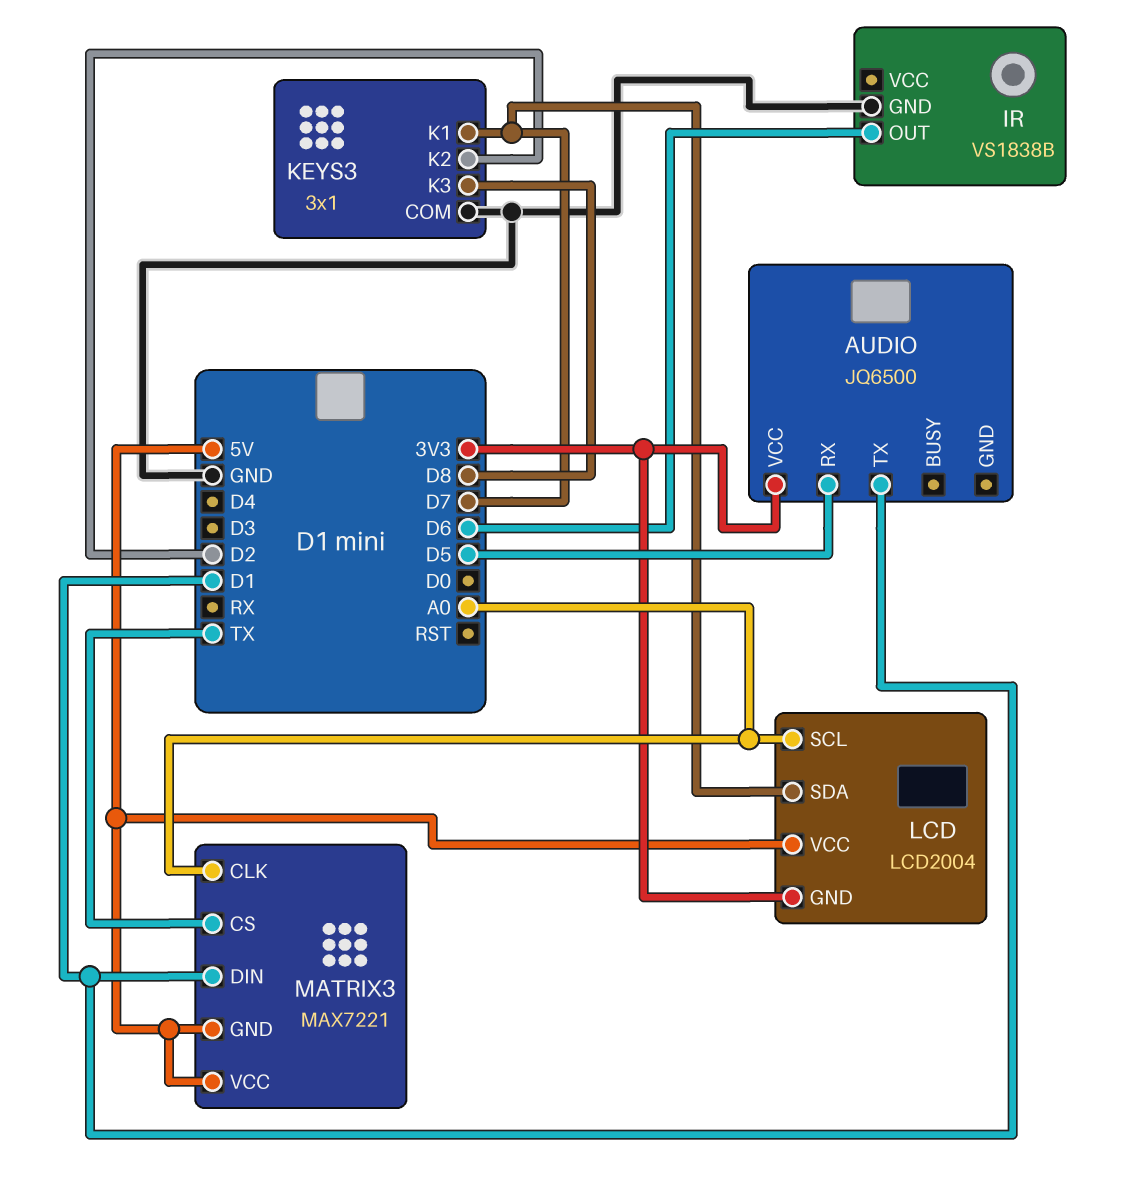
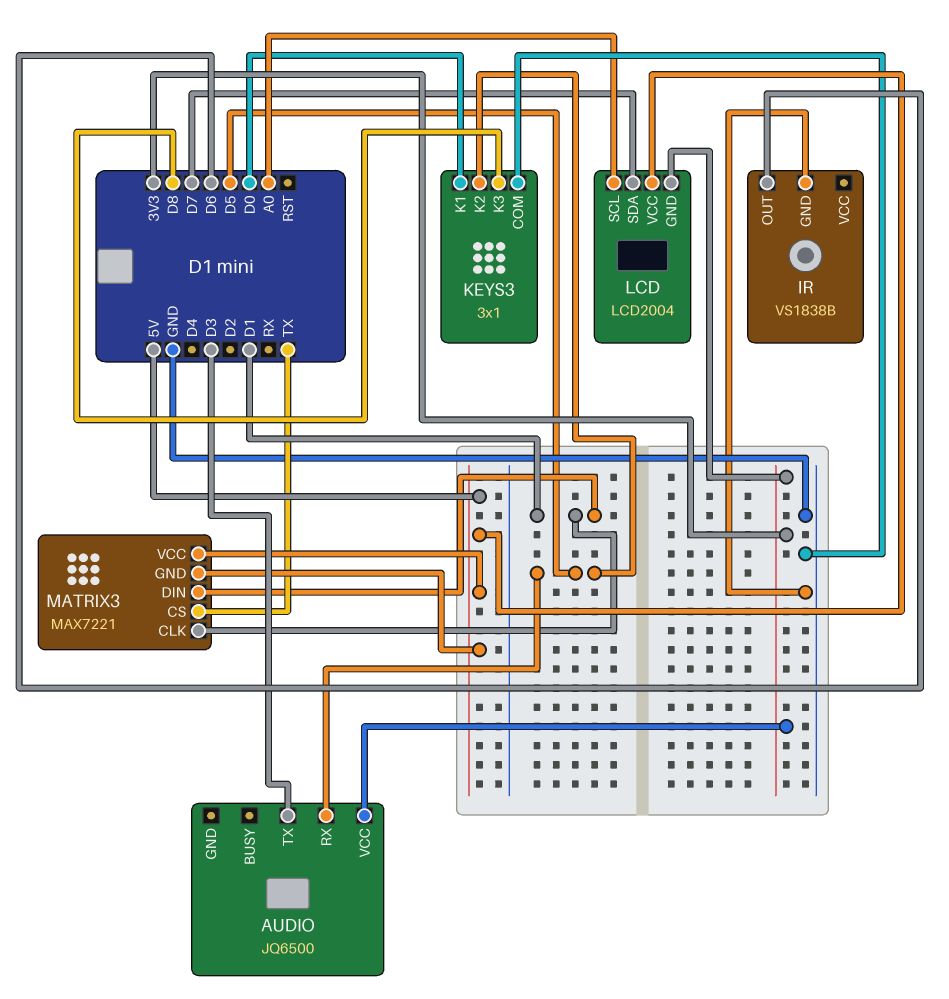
AUDIO pin TX: D1 -> D3
KEYS3 pin K1: D7 -> D0
KEYS3 pin K2: D2 -> D5
MATRIX3 pin CLK: A0 -> D1

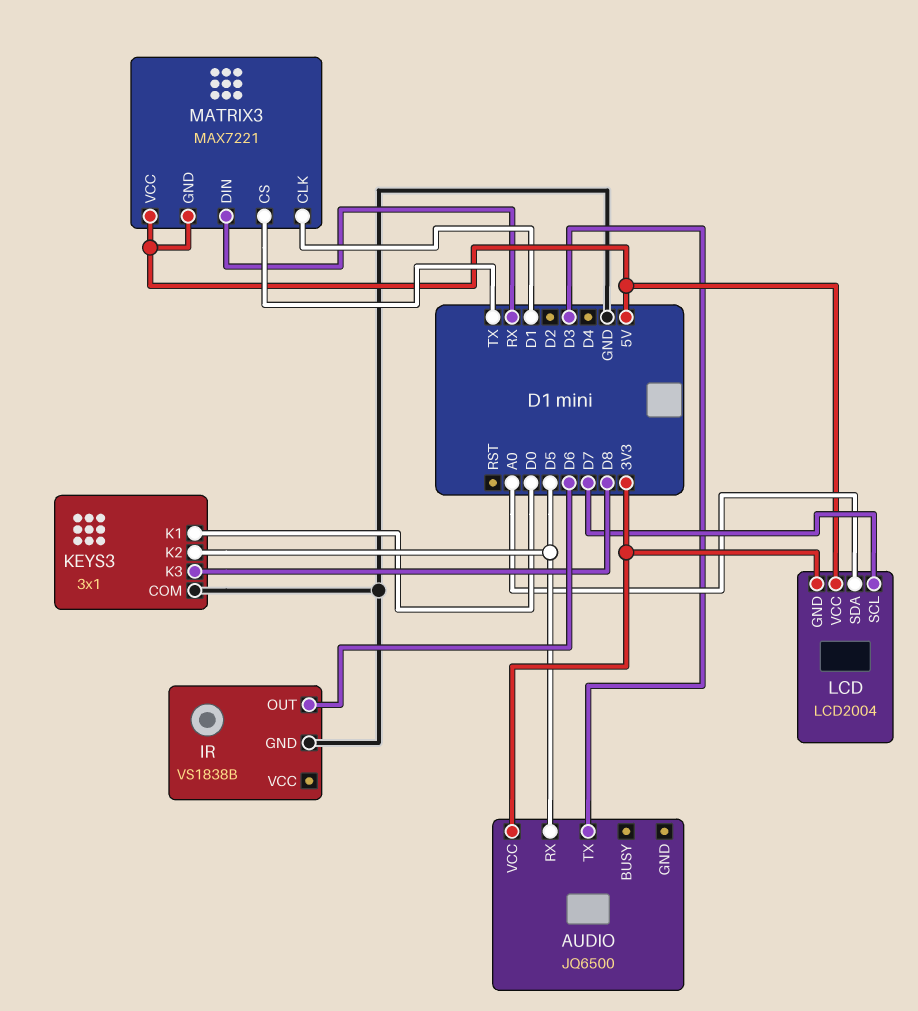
LCD pin SCL: A0 -> D7
LCD pin SDA: D7 -> A0
MATRIX3 pin DIN: D1 -> RX

